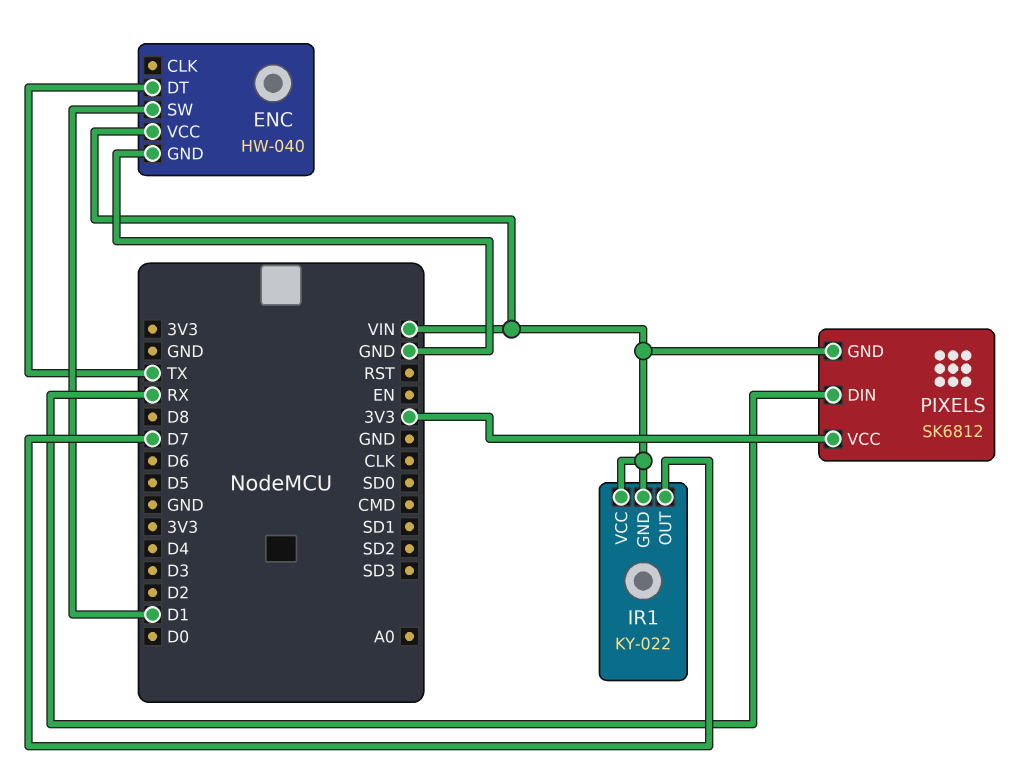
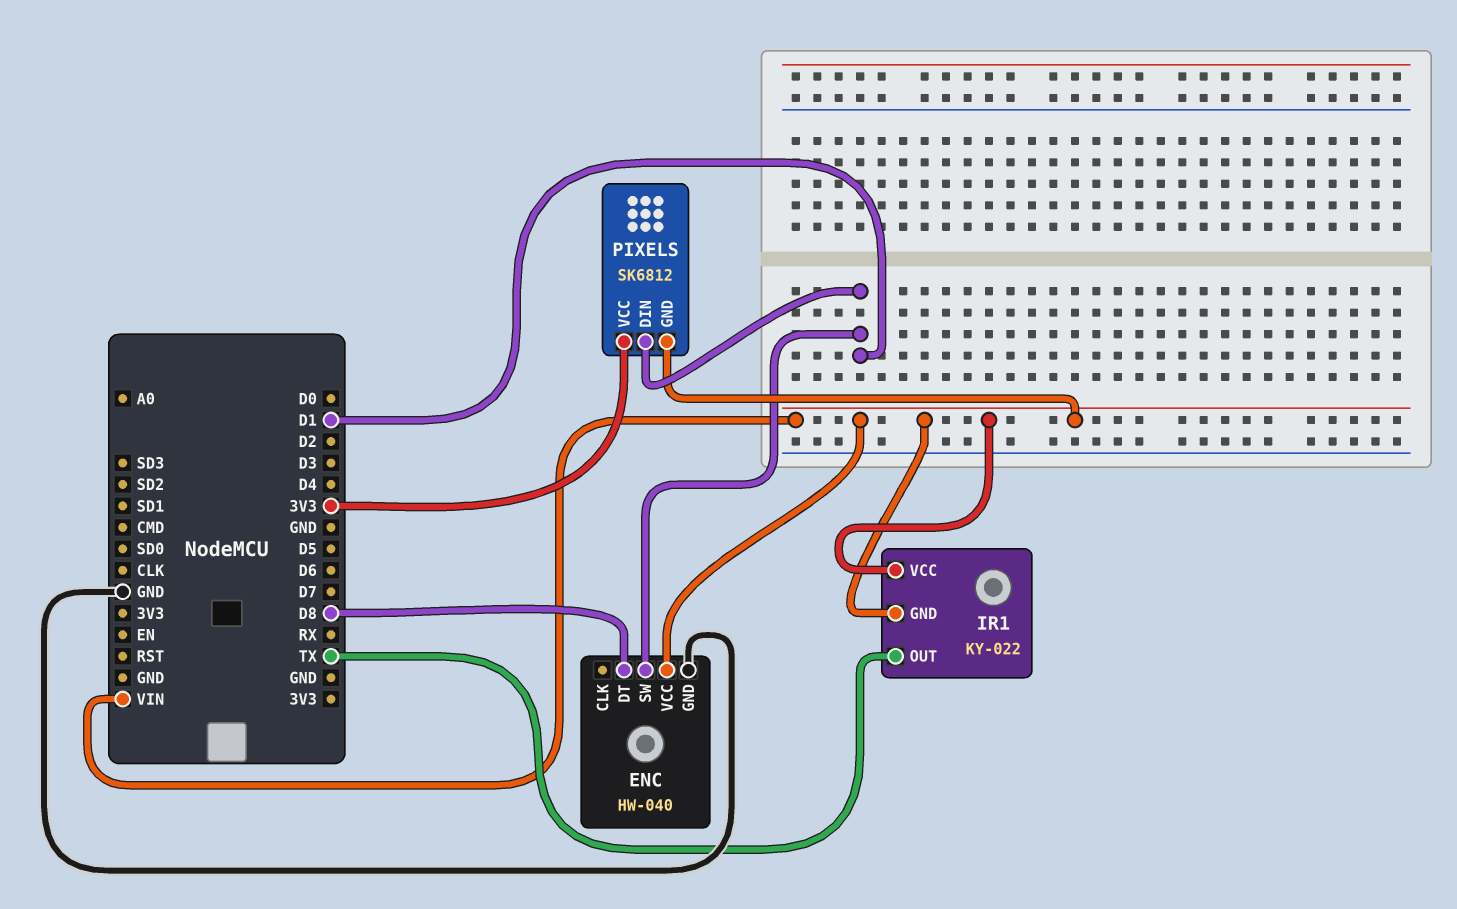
ENC pin DT: TX -> D8
IR1 pin OUT: D7 -> TX
PIXELS pin DIN: RX -> D1

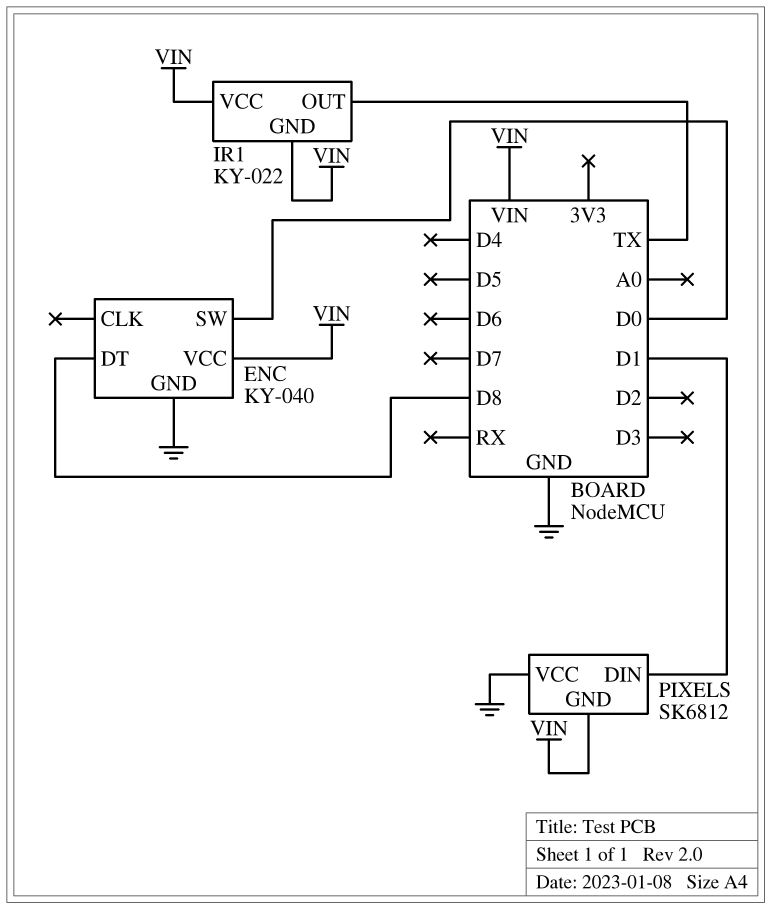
ENC: HW-040 -> KY-040
ENC pin SW: D1 -> D0
PIXELS pin VCC: 3V3 -> GND

